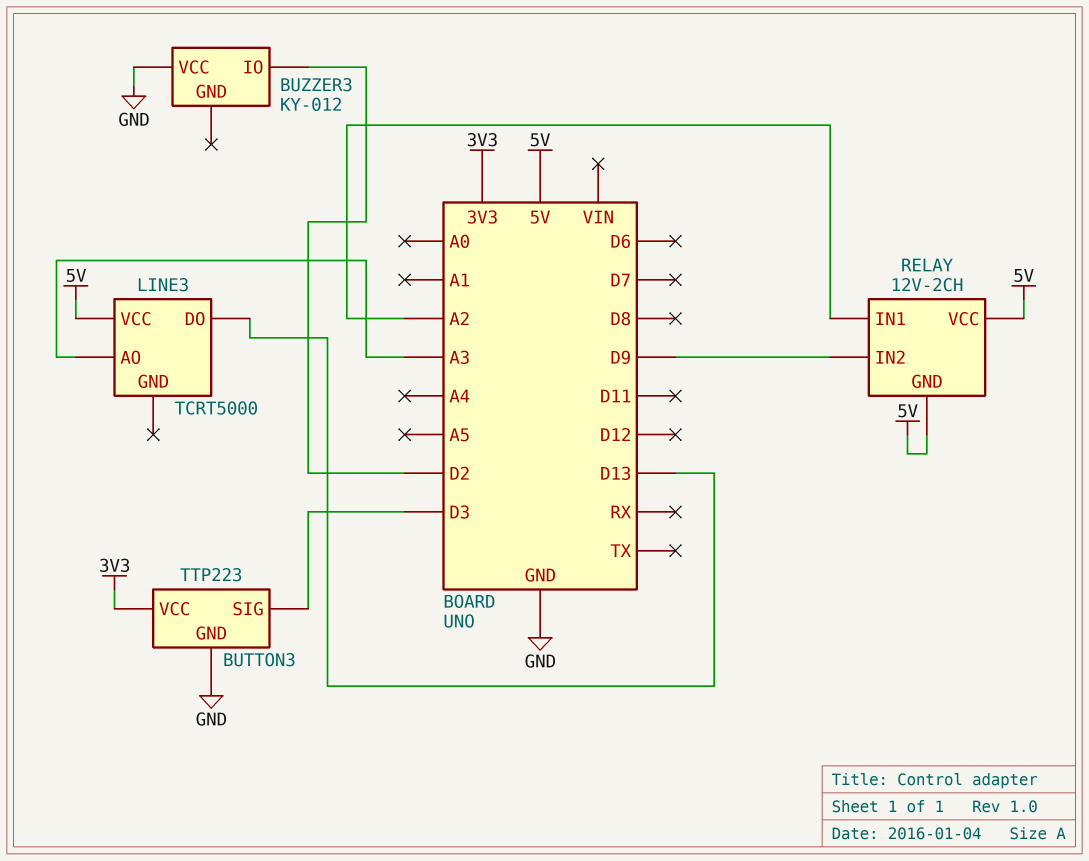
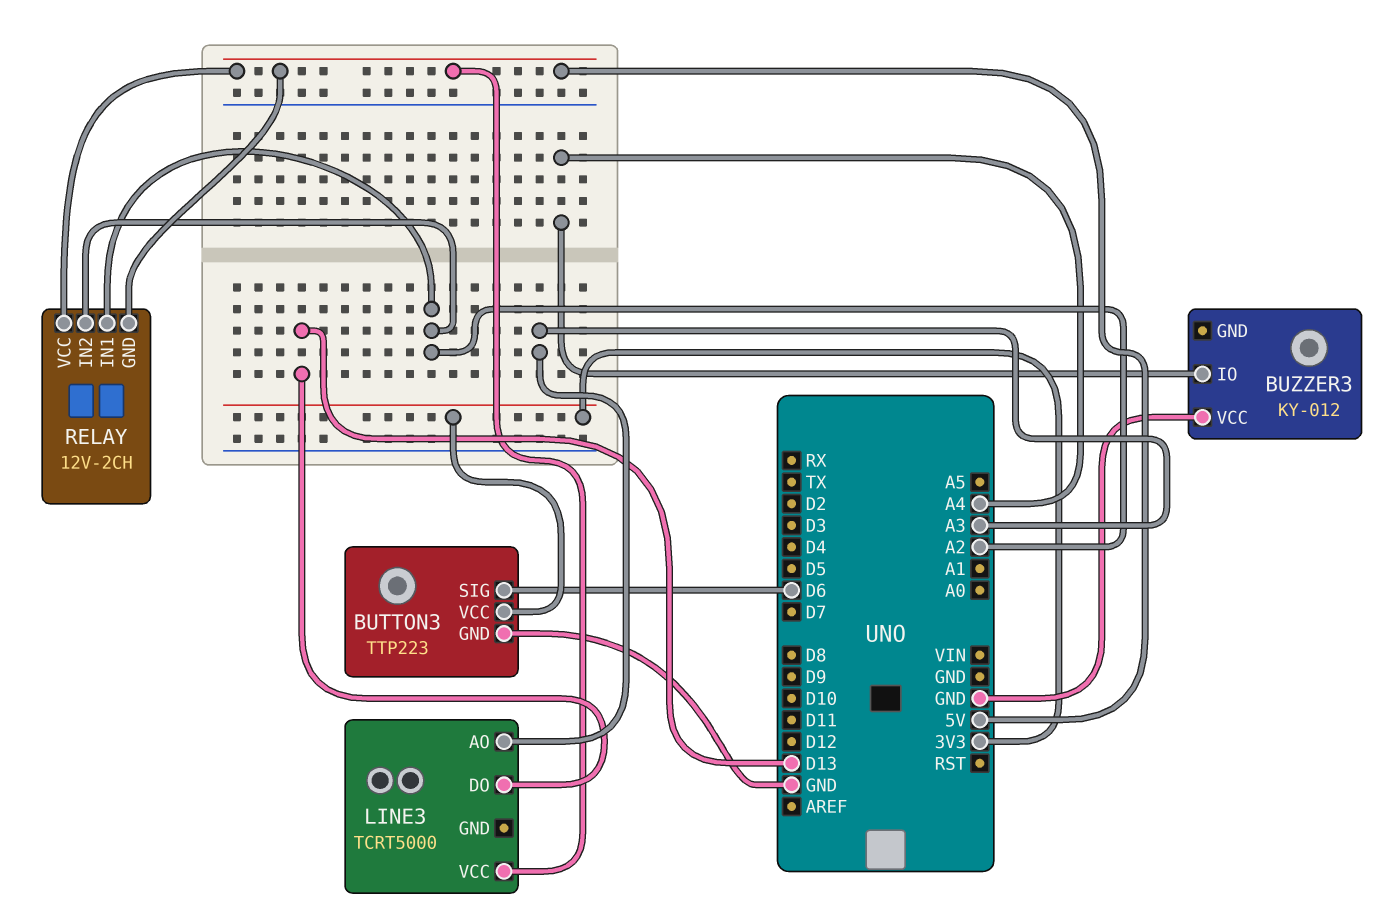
BUTTON3 pin SIG: D3 -> D6
BUZZER3 pin IO: D2 -> A4
RELAY pin IN2: D9 -> A2

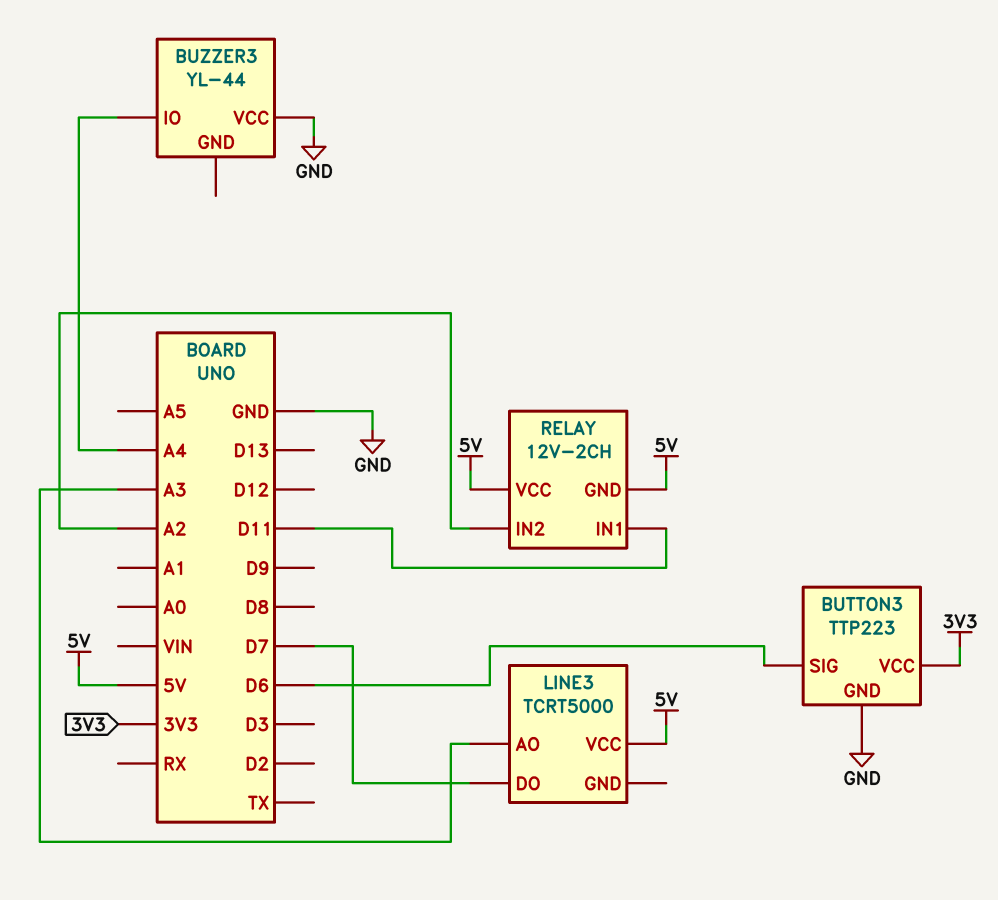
BUZZER3: KY-012 -> YL-44
LINE3 pin DO: D13 -> D7
RELAY pin IN1: A2 -> D11

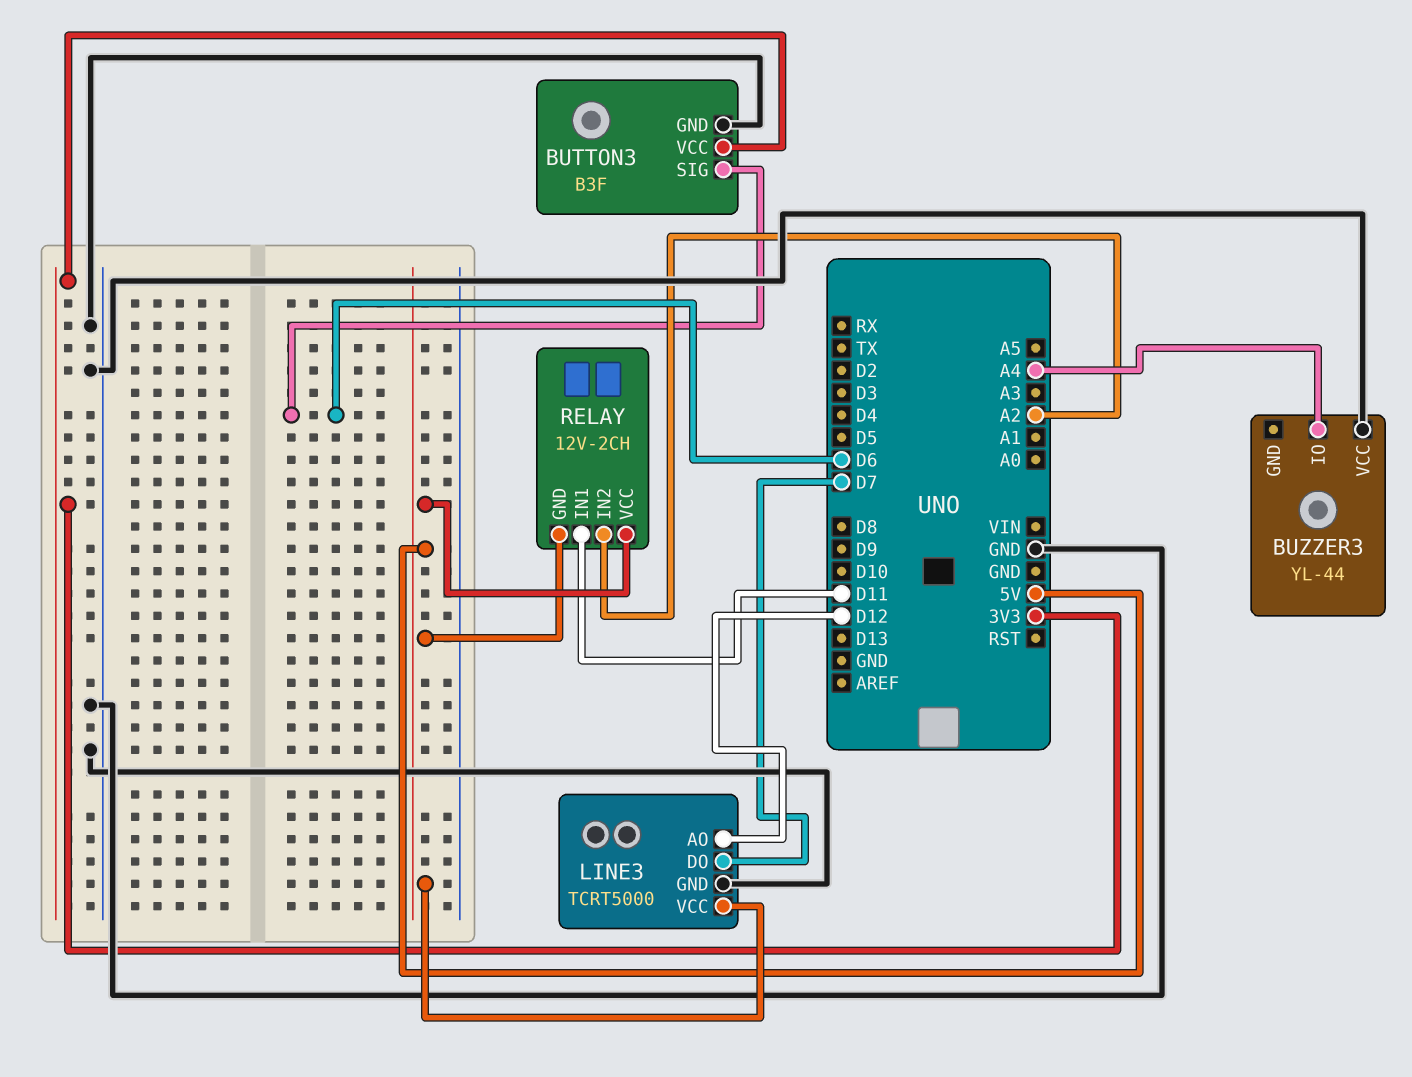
BUTTON3: TTP223 -> B3F
LINE3 pin AO: A3 -> D12
LINE3 pin GND: none -> GND

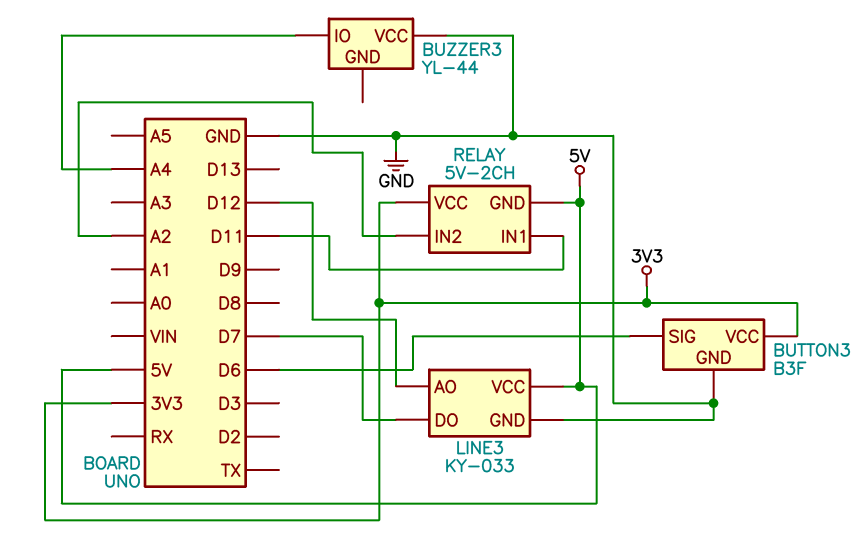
LINE3: TCRT5000 -> KY-033
RELAY: 12V-2CH -> 5V-2CH
RELAY pin VCC: 5V -> 3V3

